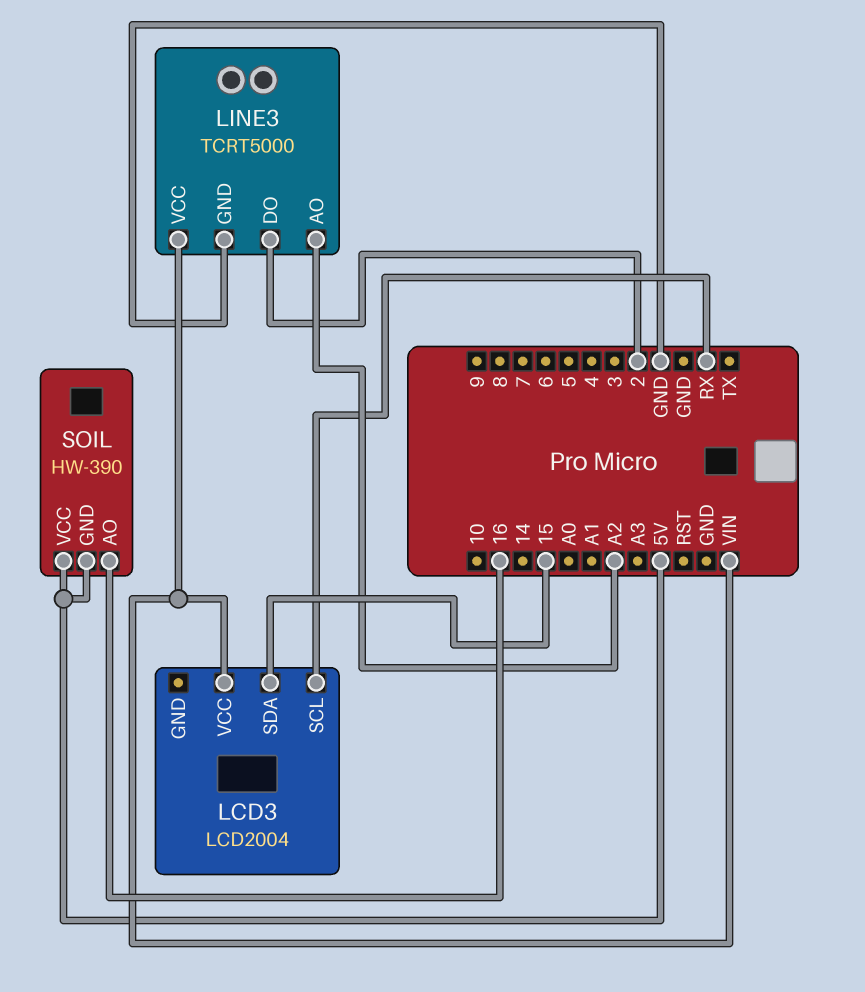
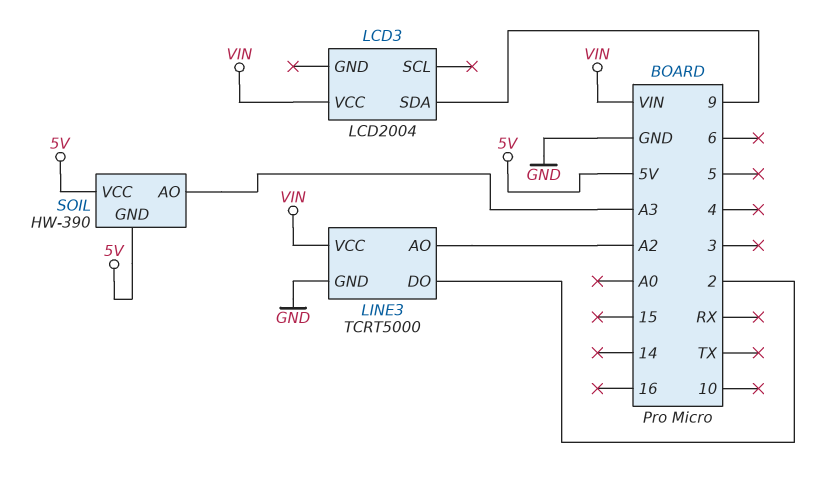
LCD3 pin SCL: RX -> none
LCD3 pin SDA: 15 -> 9
SOIL pin AO: 16 -> A3

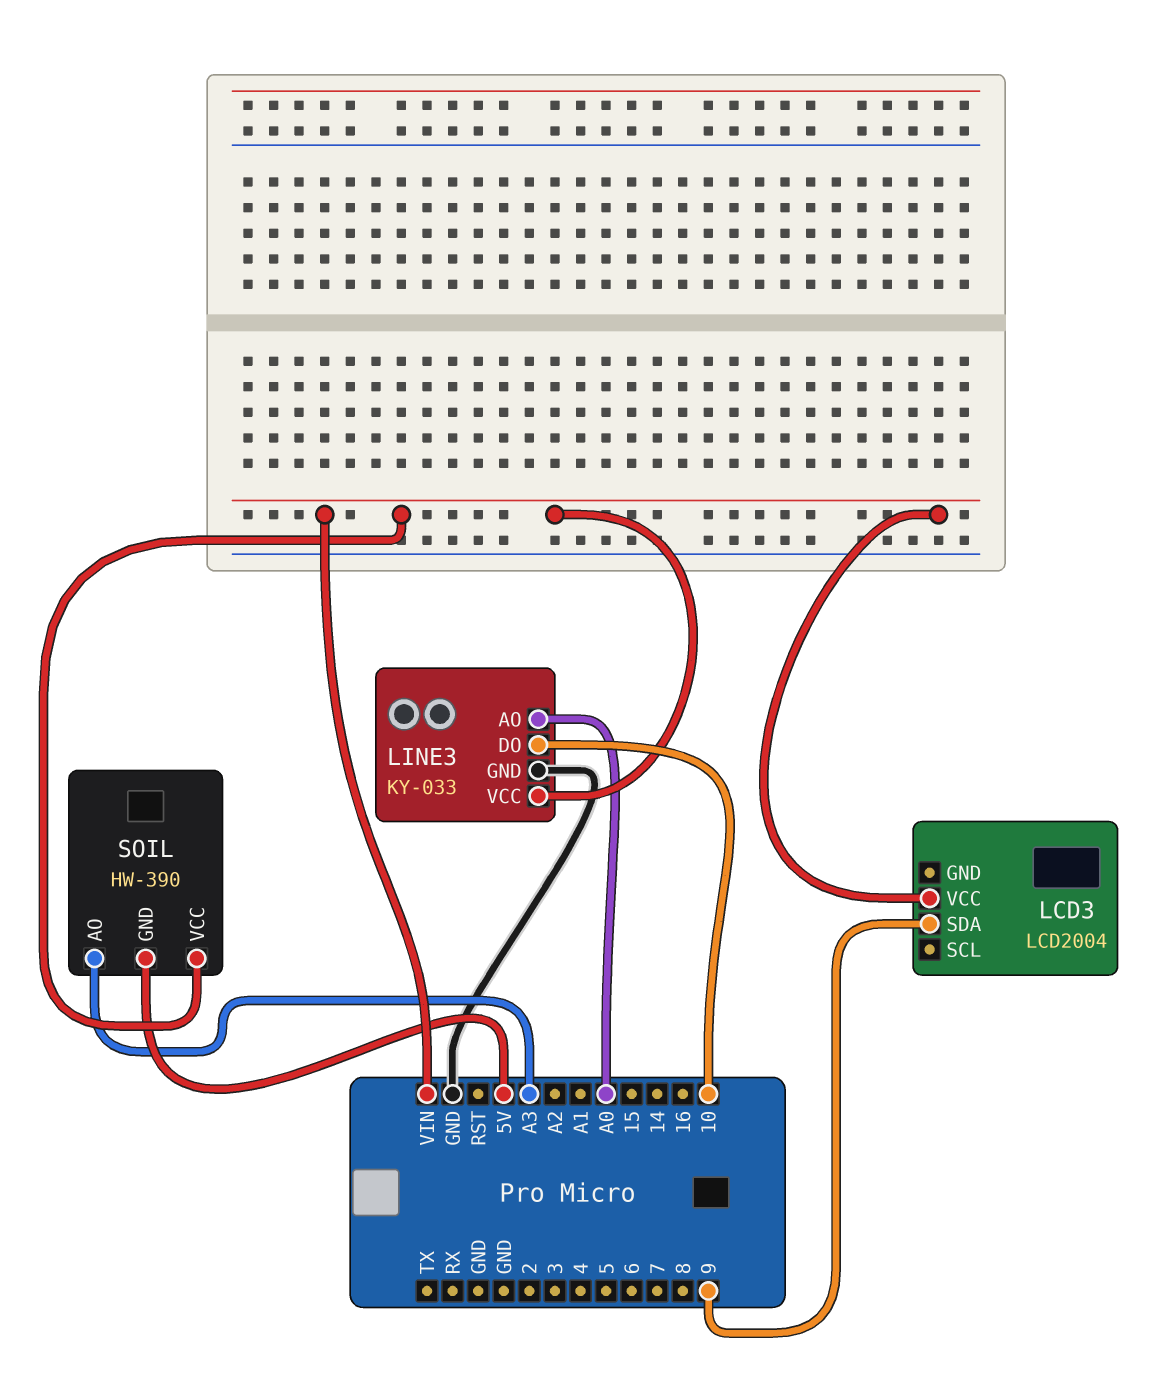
LINE3: TCRT5000 -> KY-033
LINE3 pin AO: A2 -> A0
LINE3 pin DO: 2 -> 10
SOIL pin VCC: 5V -> VIN

